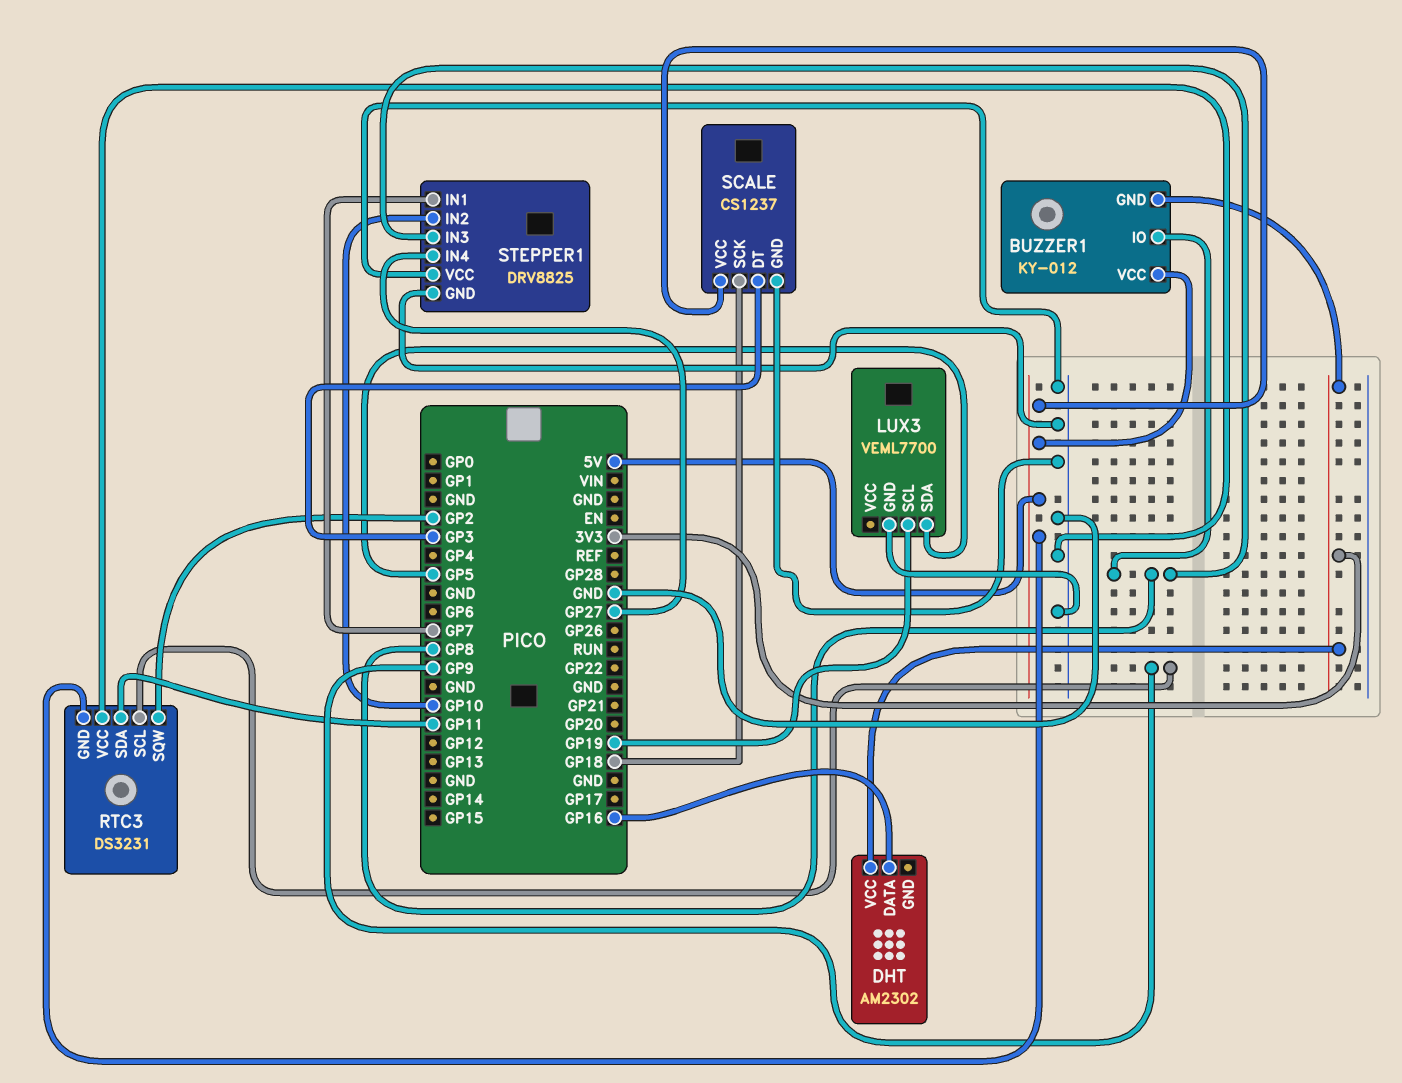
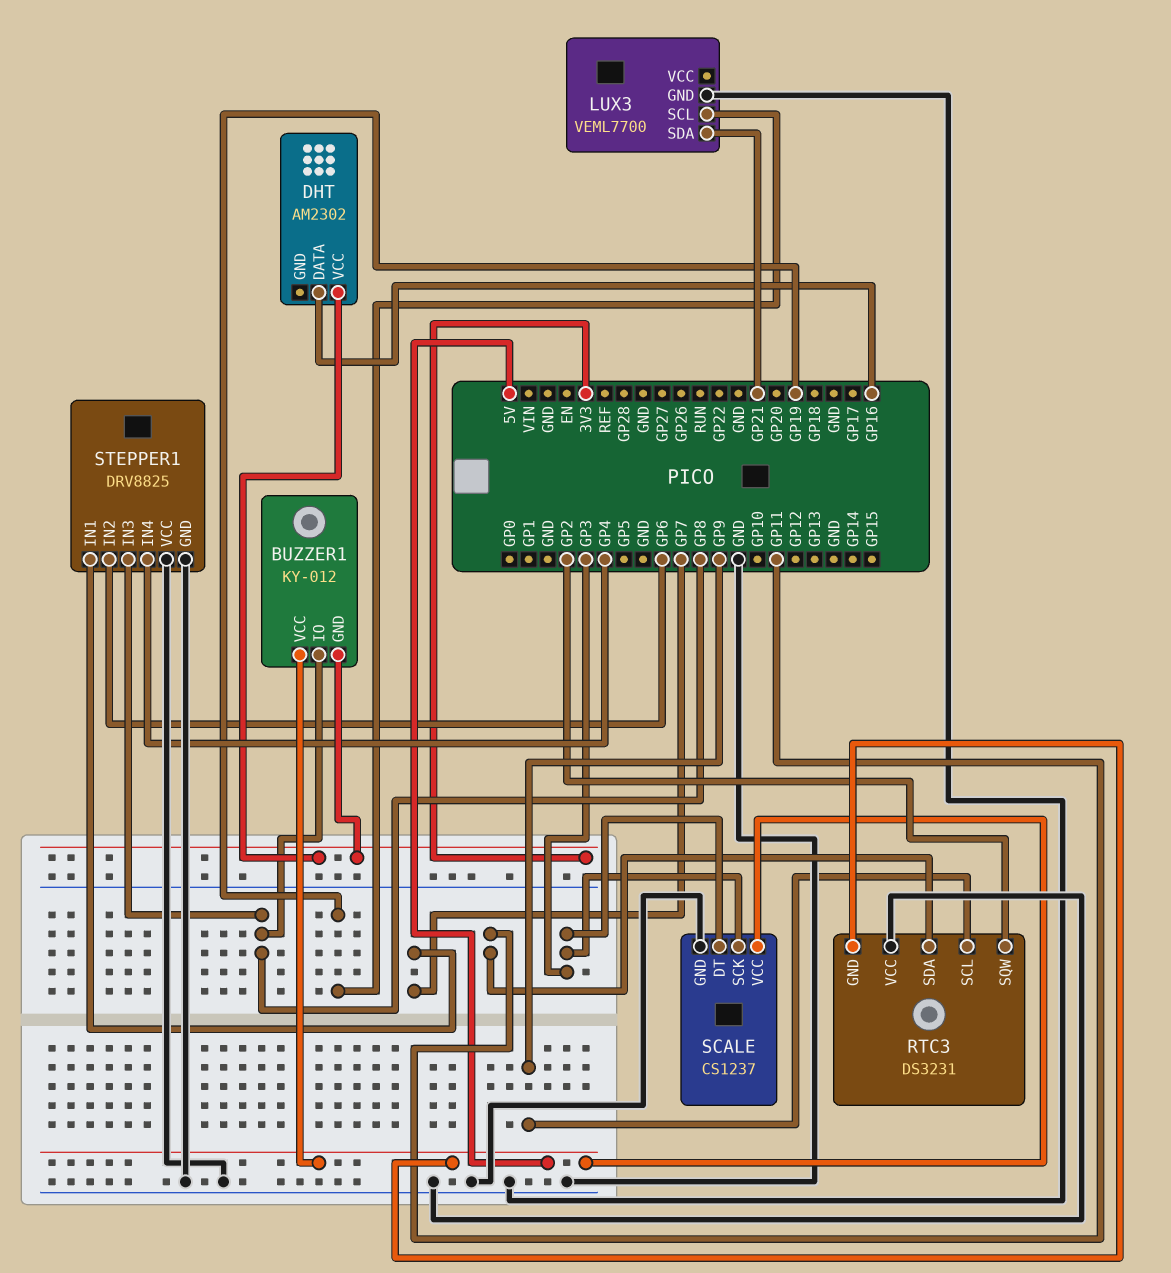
LUX3 pin SDA: GP5 -> GP21
SCALE pin SCK: GP18 -> GP3
STEPPER1 pin IN2: GP10 -> GP6
STEPPER1 pin IN4: GP27 -> GP4

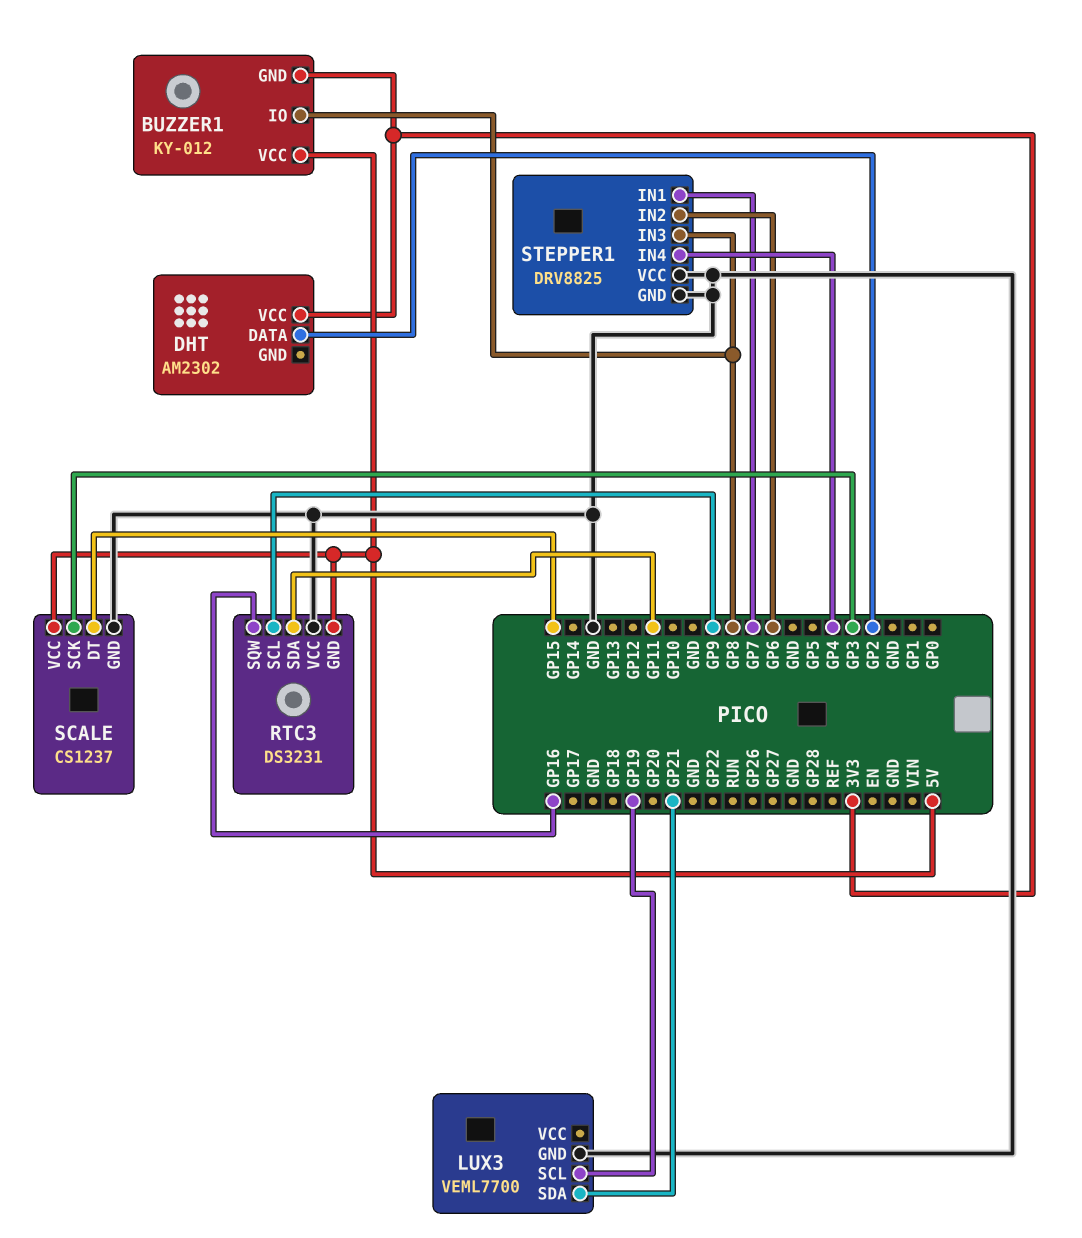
DHT pin DATA: GP16 -> GP2
RTC3 pin SQW: GP2 -> GP16
SCALE pin DT: GP3 -> GP15

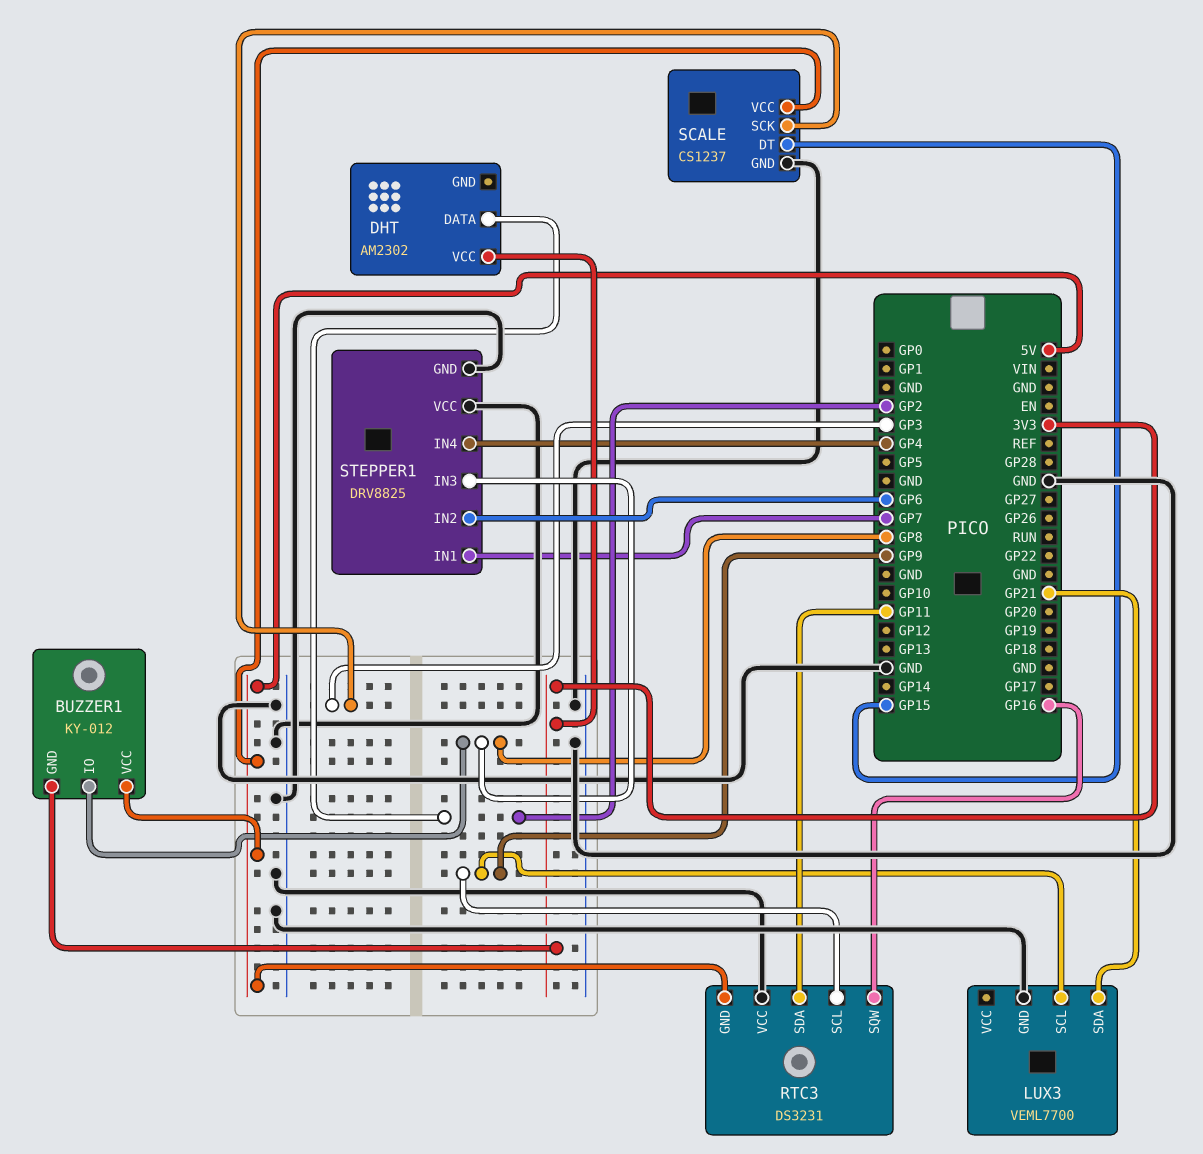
LUX3 pin SCL: GP19 -> GP9

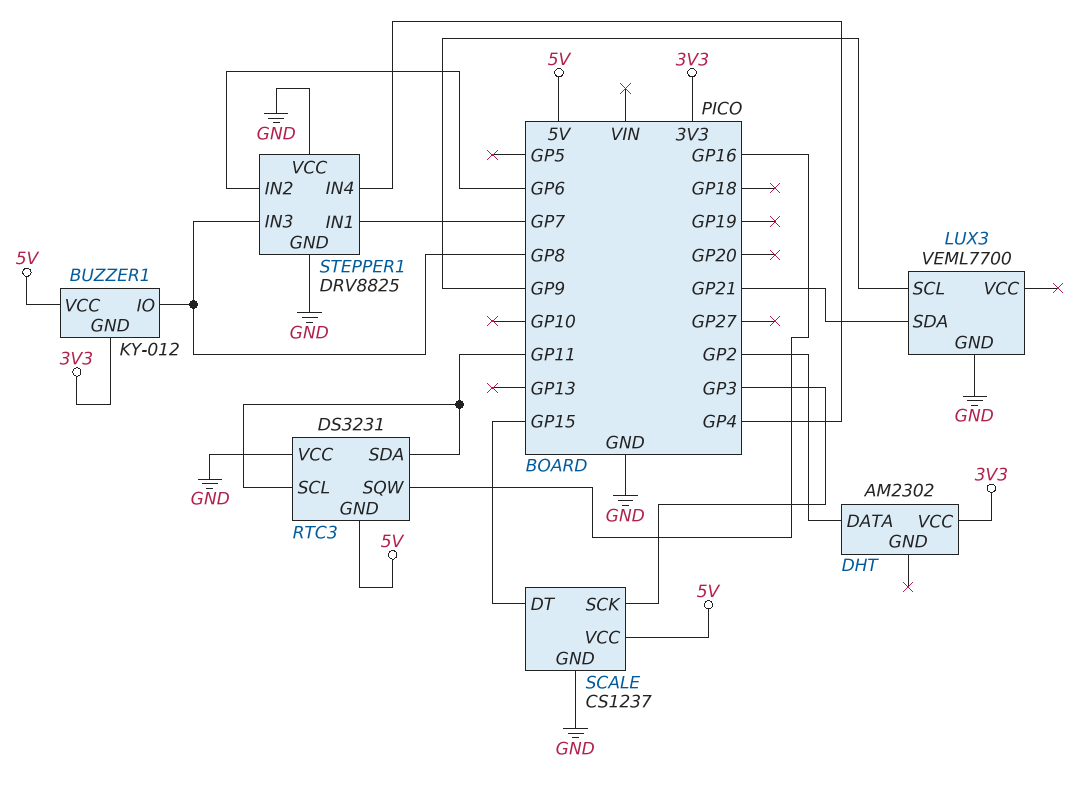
RTC3 pin SCL: GP9 -> GP11

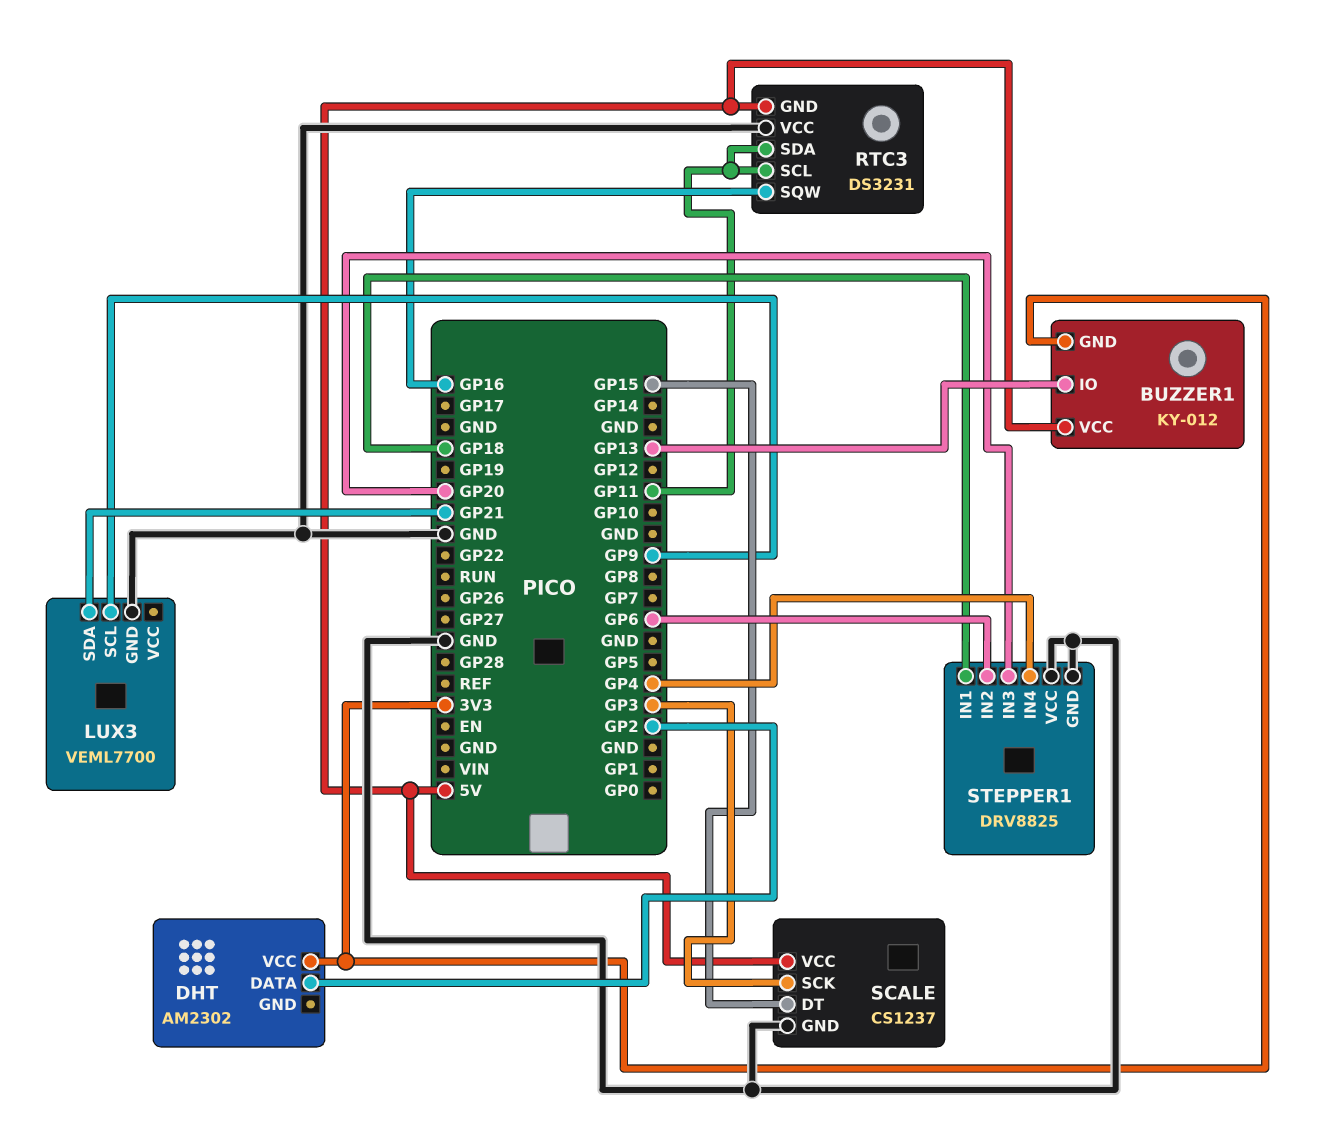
BUZZER1 pin IO: GP8 -> GP13
STEPPER1 pin IN1: GP7 -> GP18
STEPPER1 pin IN3: GP8 -> GP20

